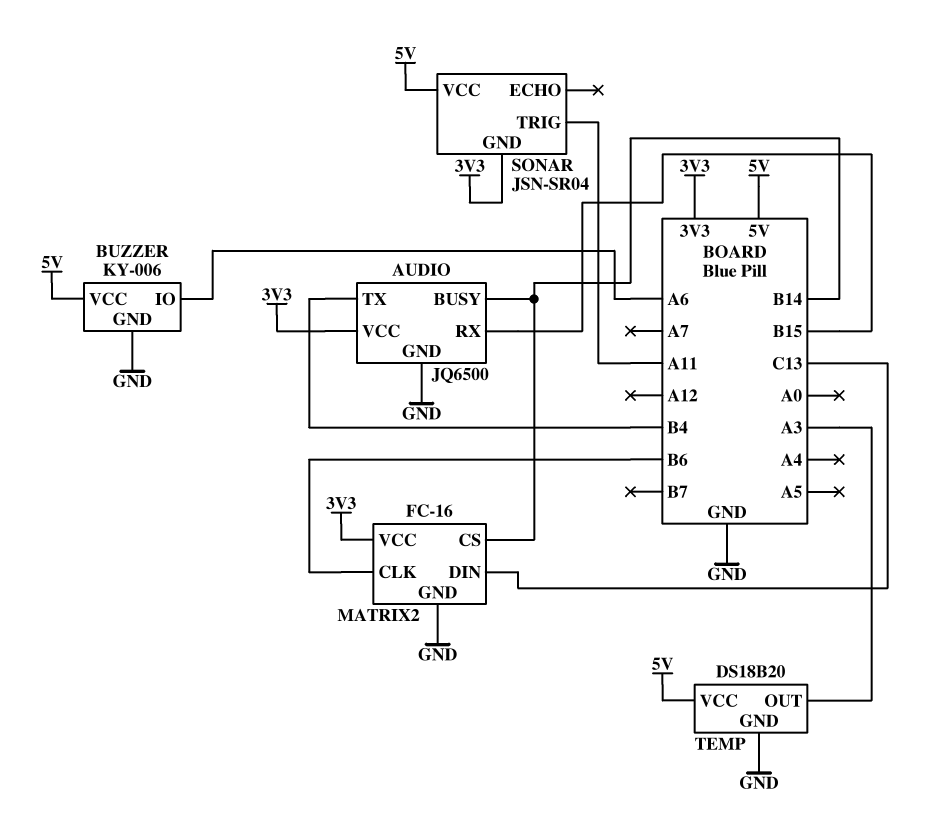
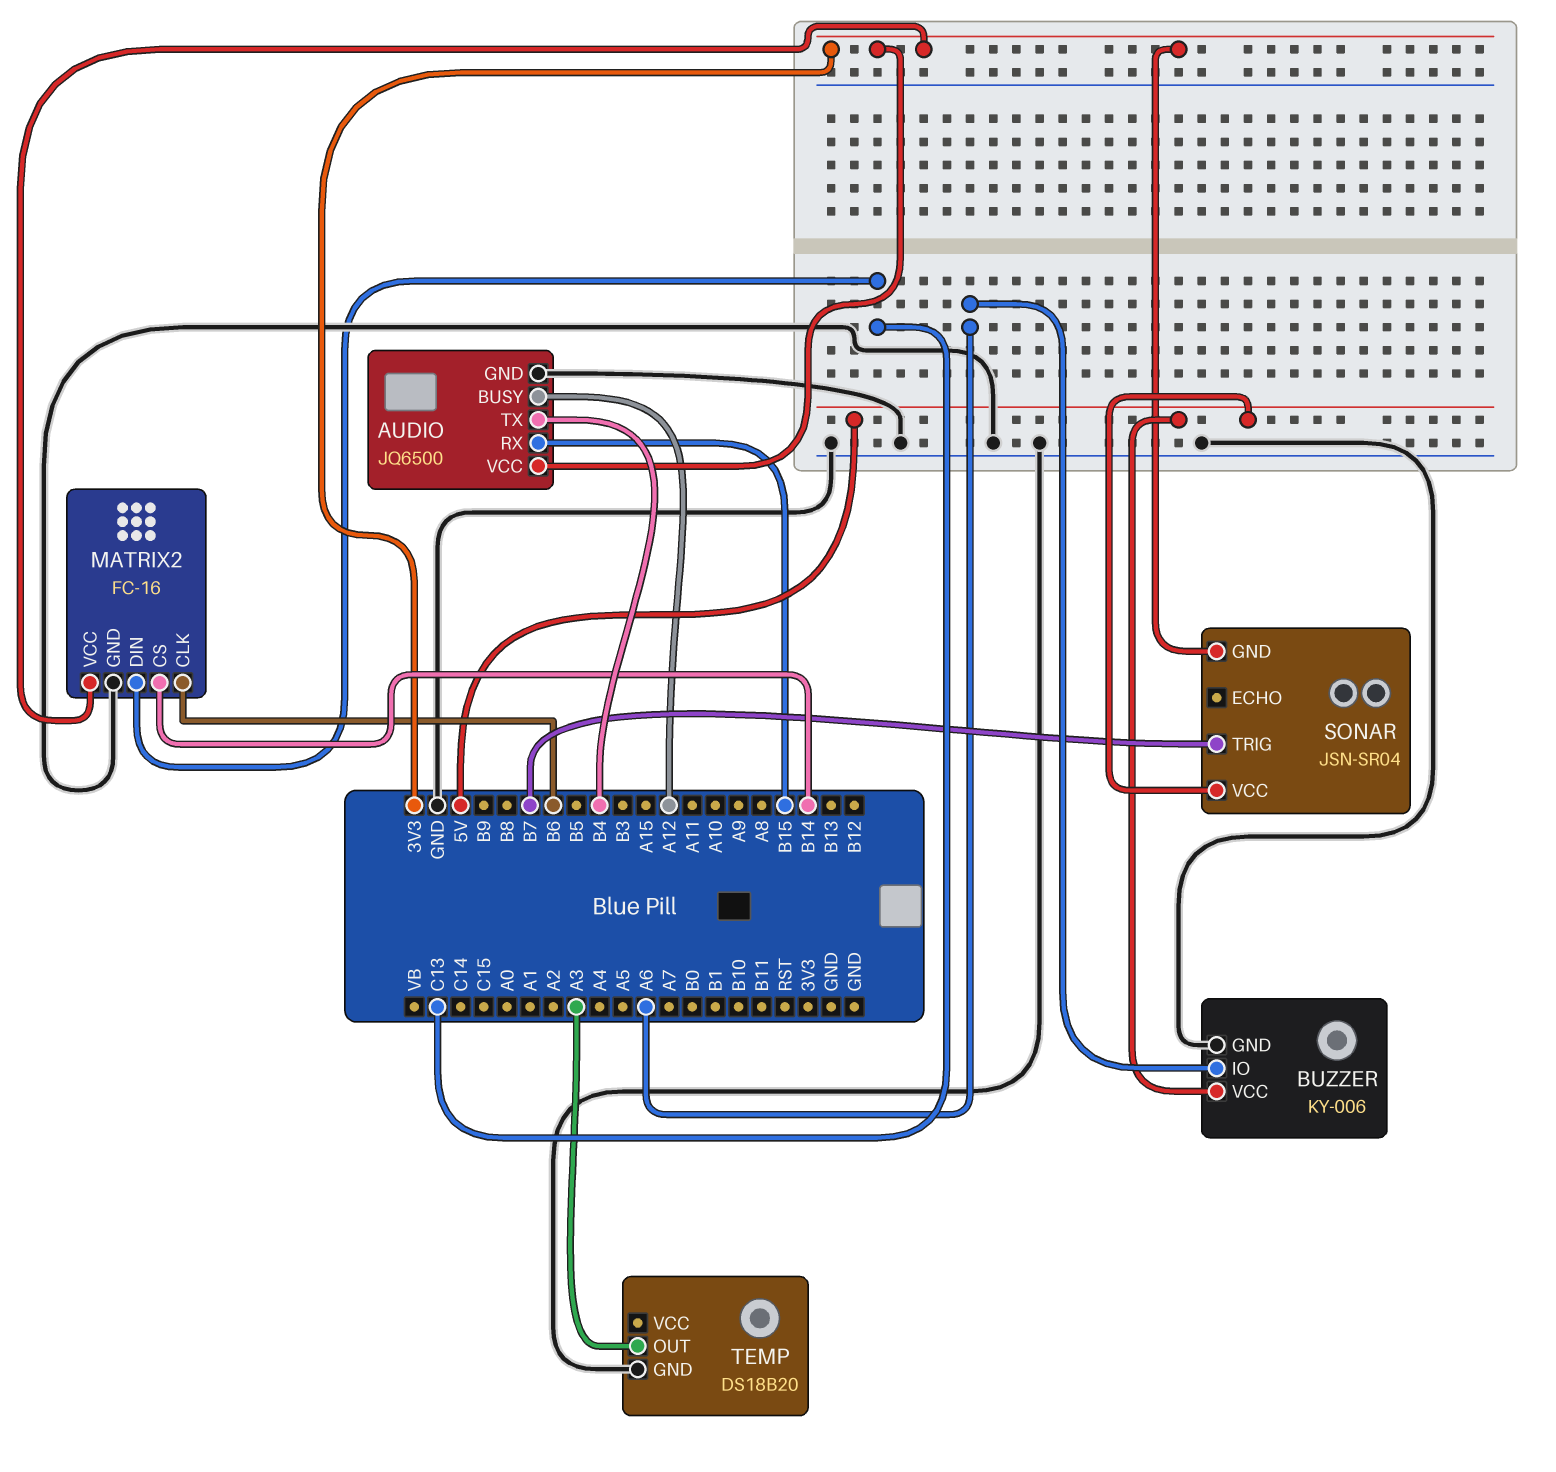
AUDIO pin BUSY: B14 -> A12
SONAR pin TRIG: A11 -> B7
TEMP pin VCC: 5V -> none

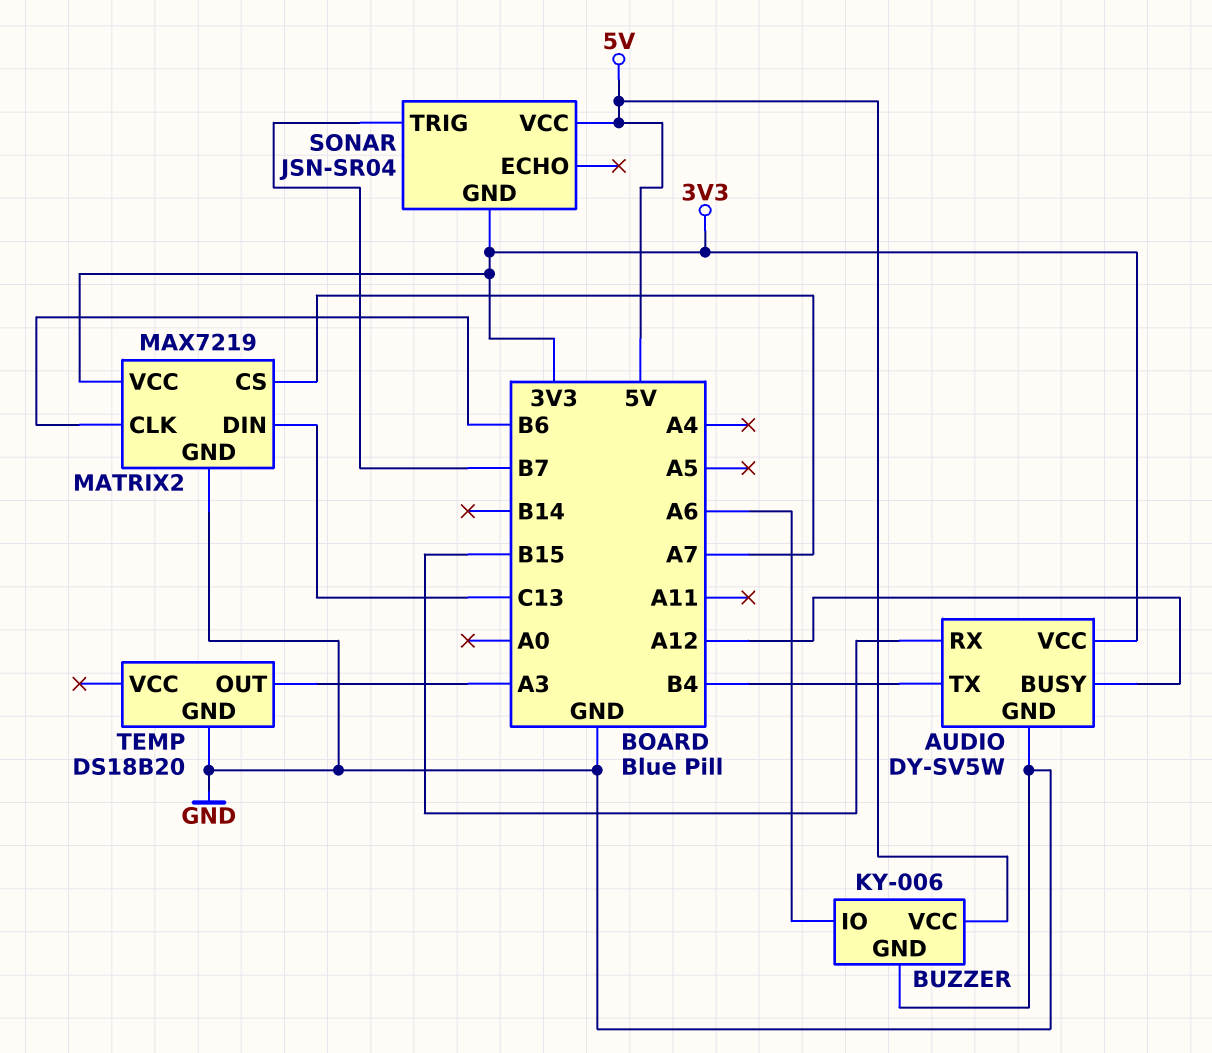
AUDIO: JQ6500 -> DY-SV5W
MATRIX2: FC-16 -> MAX7219
MATRIX2 pin CS: B14 -> A7

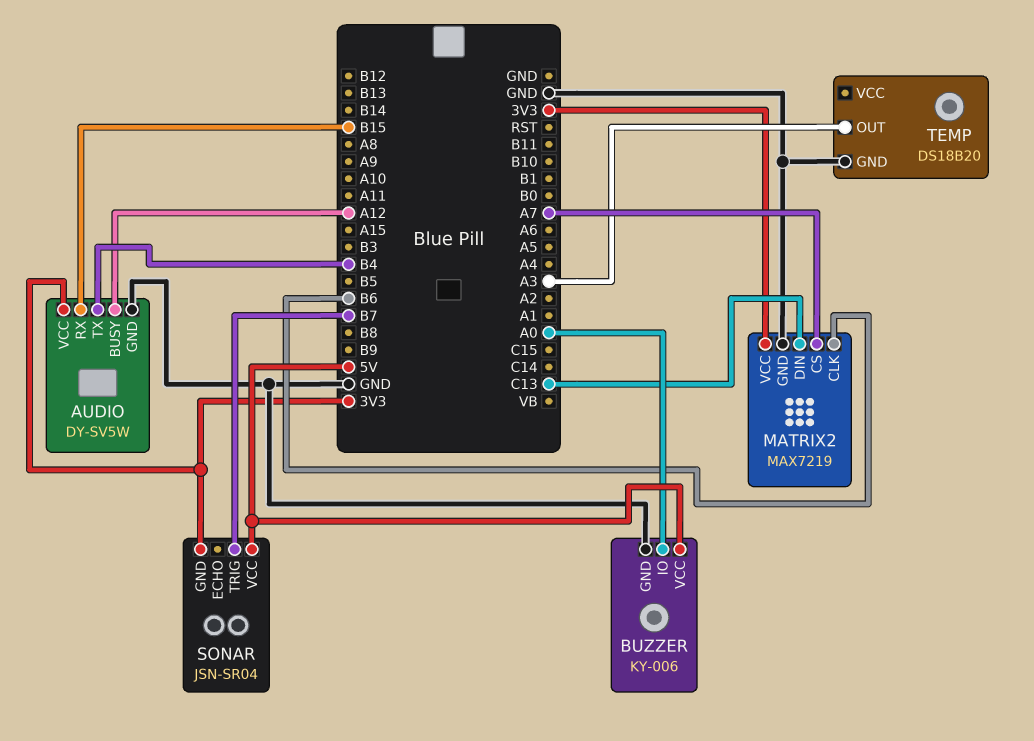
BUZZER pin IO: A6 -> A0

